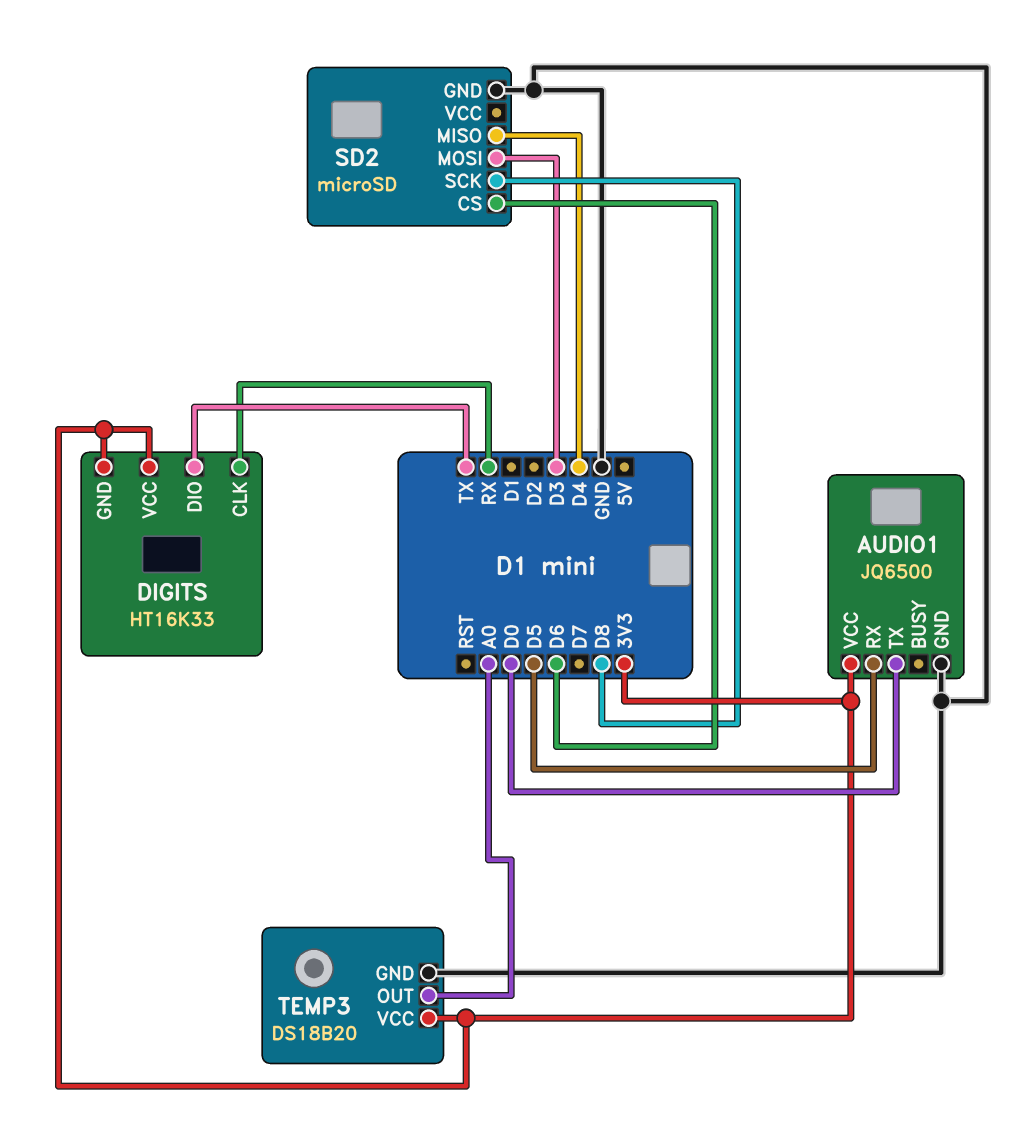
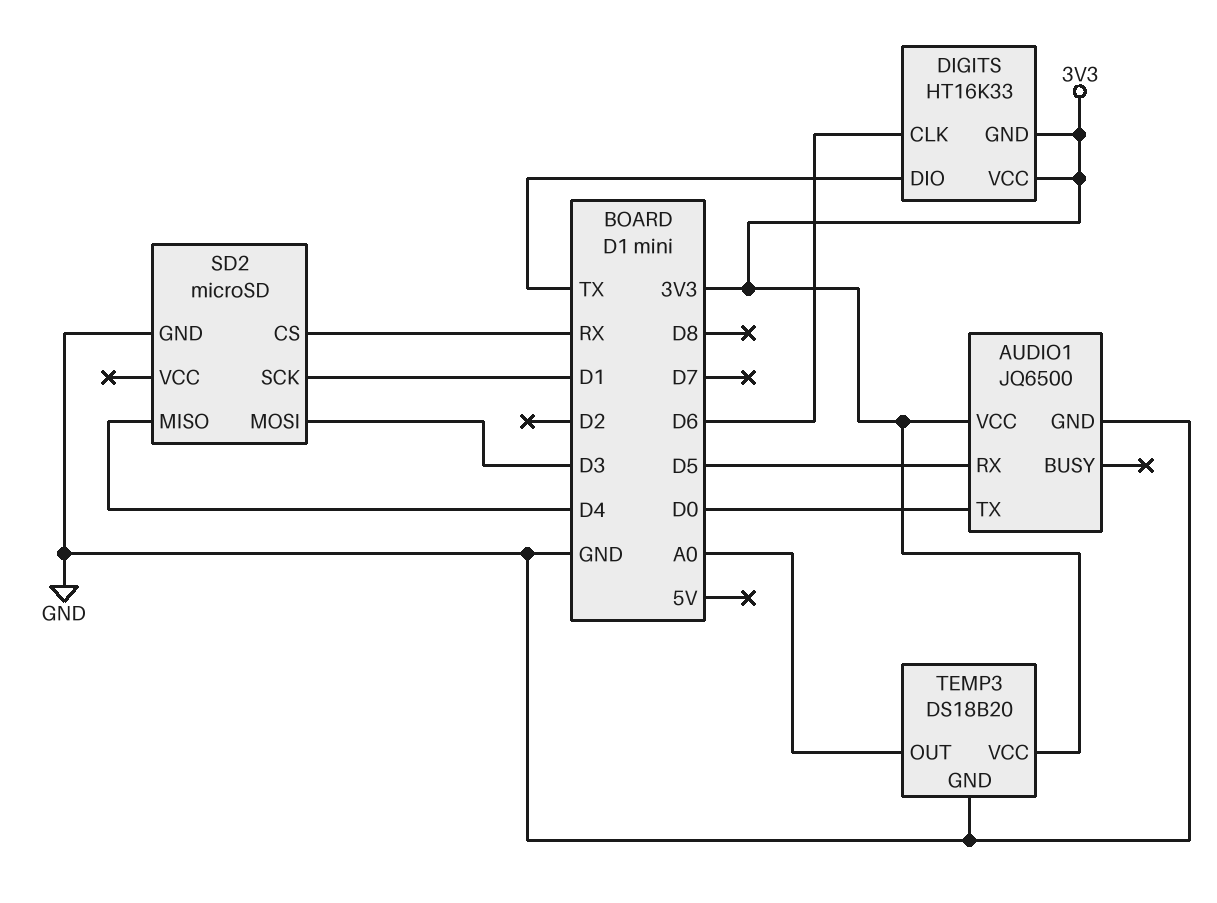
DIGITS pin CLK: RX -> D6
SD2 pin CS: D6 -> RX
SD2 pin SCK: D8 -> D1

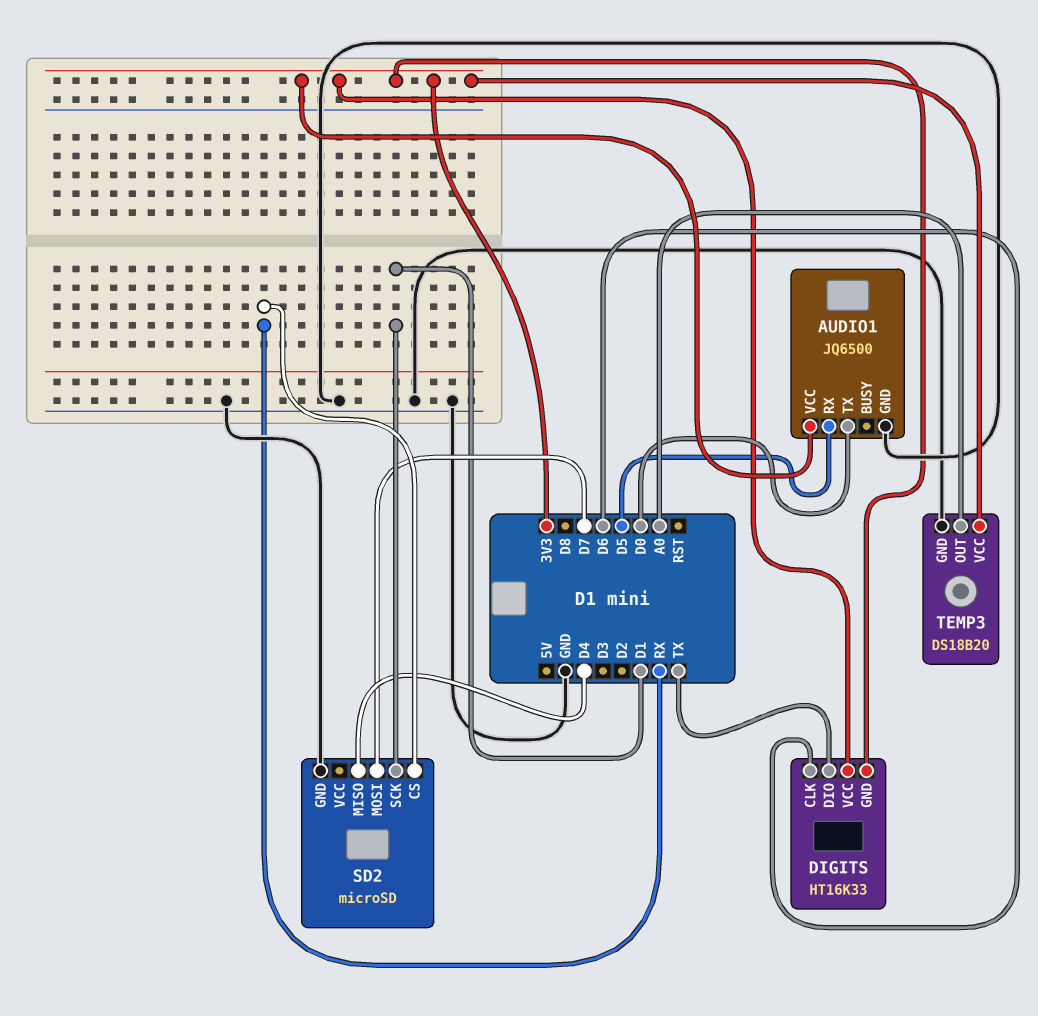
SD2 pin MOSI: D3 -> D7

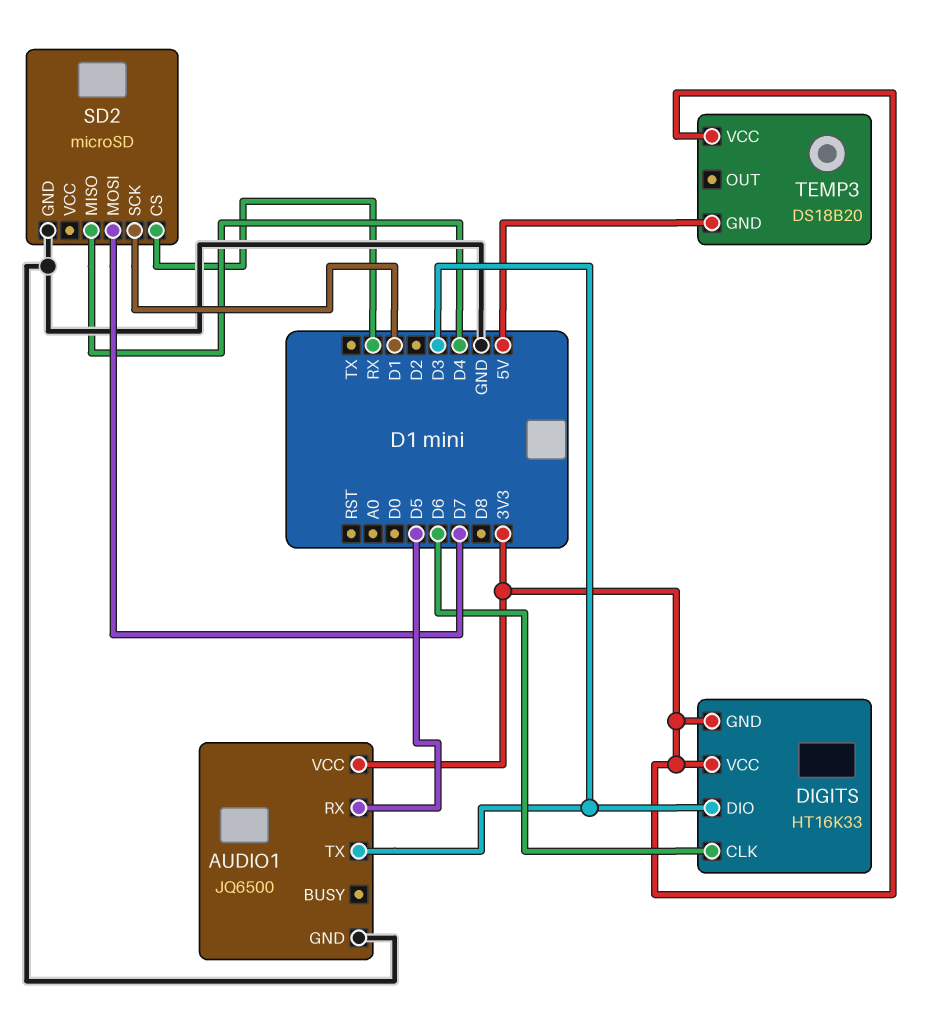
AUDIO1 pin TX: D0 -> D3
DIGITS pin DIO: TX -> D3
TEMP3 pin GND: GND -> 5V
TEMP3 pin OUT: A0 -> none

